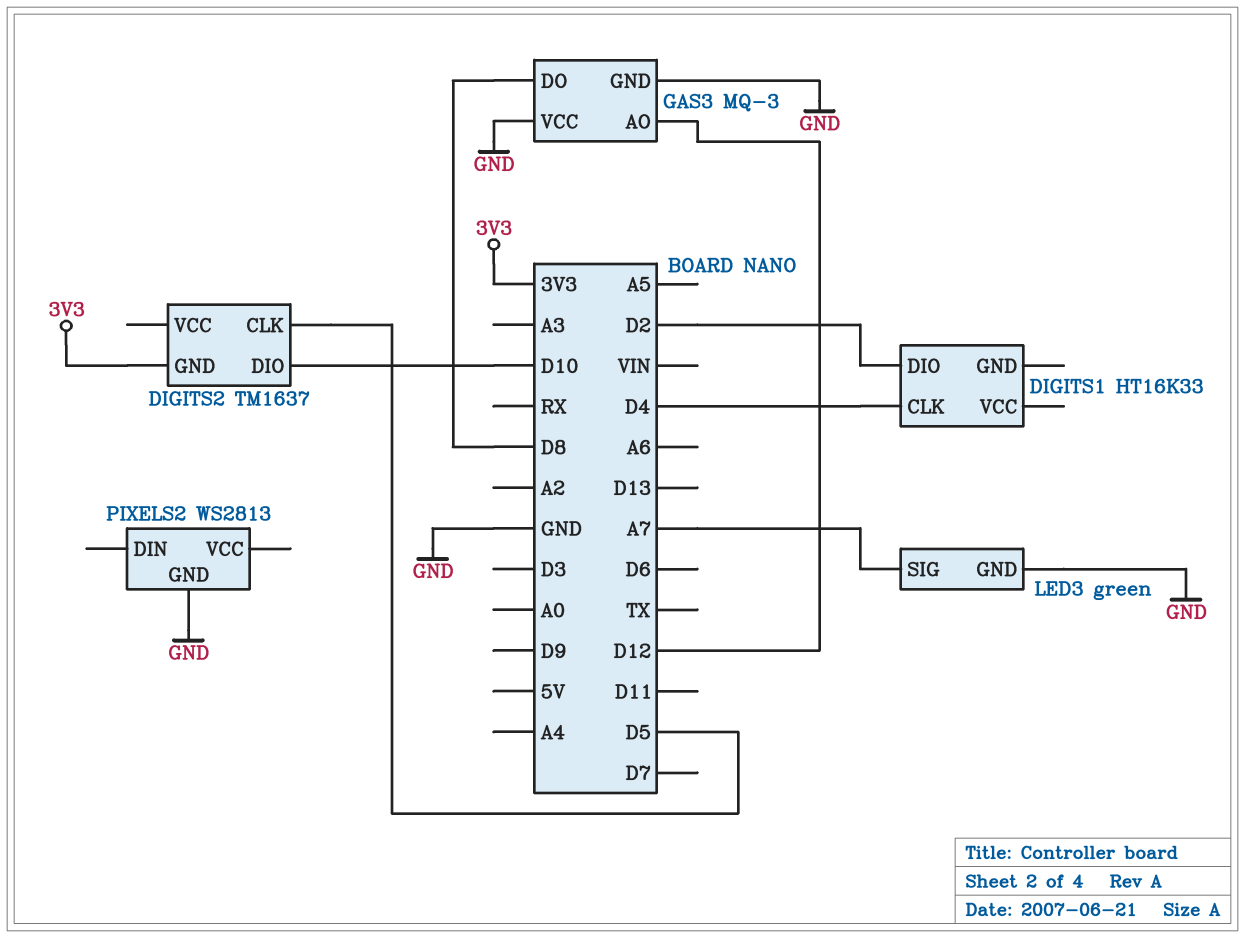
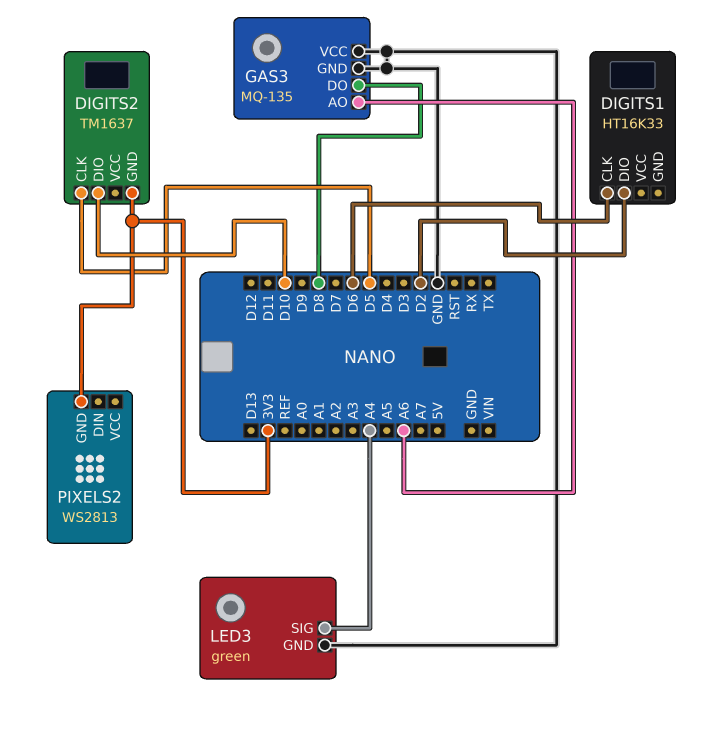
DIGITS1 pin CLK: D4 -> D6
GAS3: MQ-3 -> MQ-135
GAS3 pin AO: D12 -> A6
LED3 pin SIG: A7 -> A4
PIXELS2 pin GND: GND -> 3V3

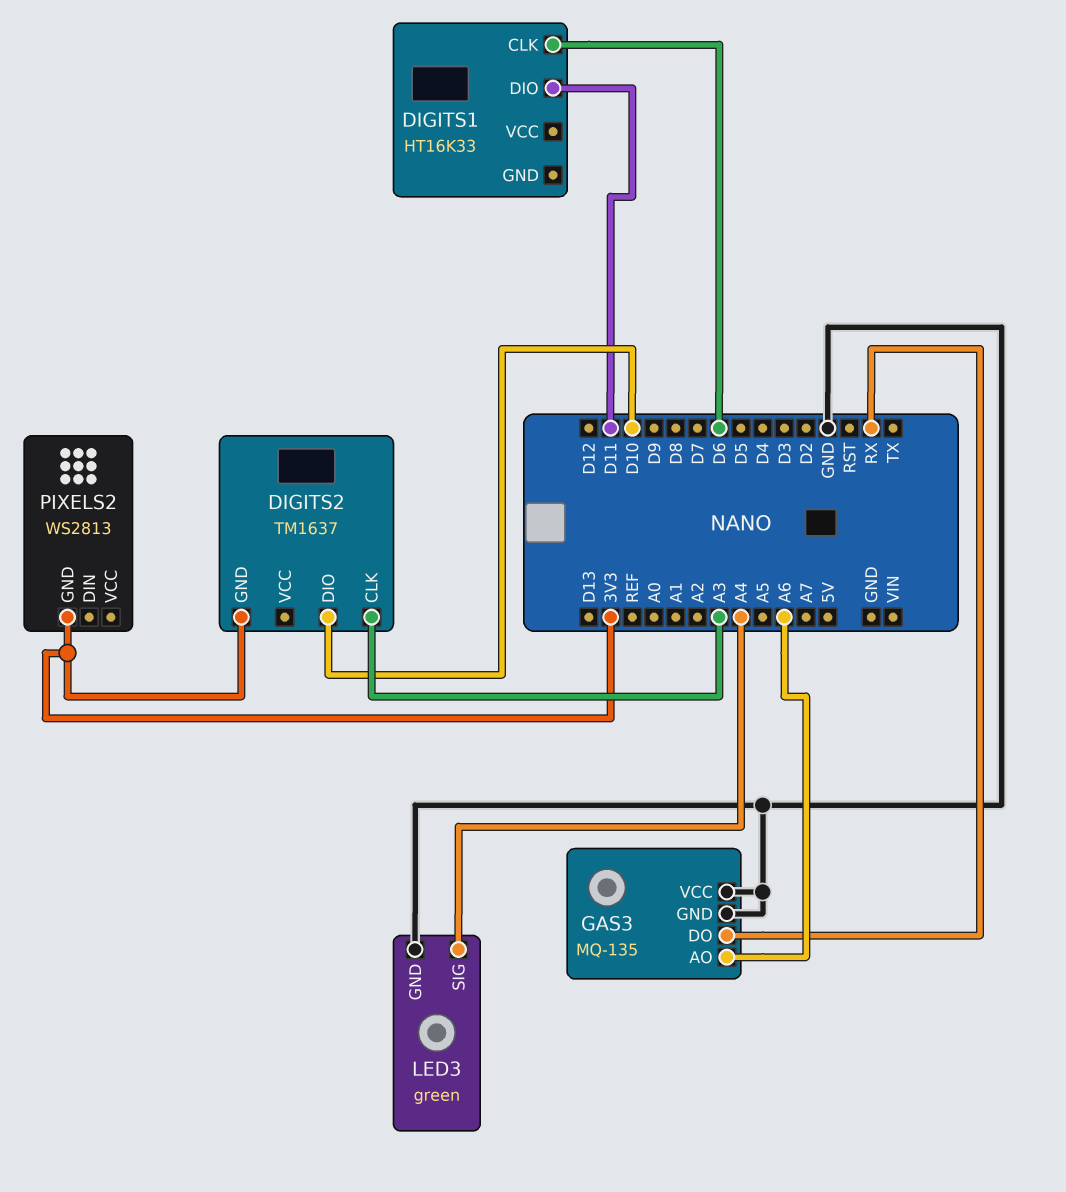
DIGITS1 pin DIO: D2 -> D11
DIGITS2 pin CLK: D5 -> A3
GAS3 pin DO: D8 -> RX

